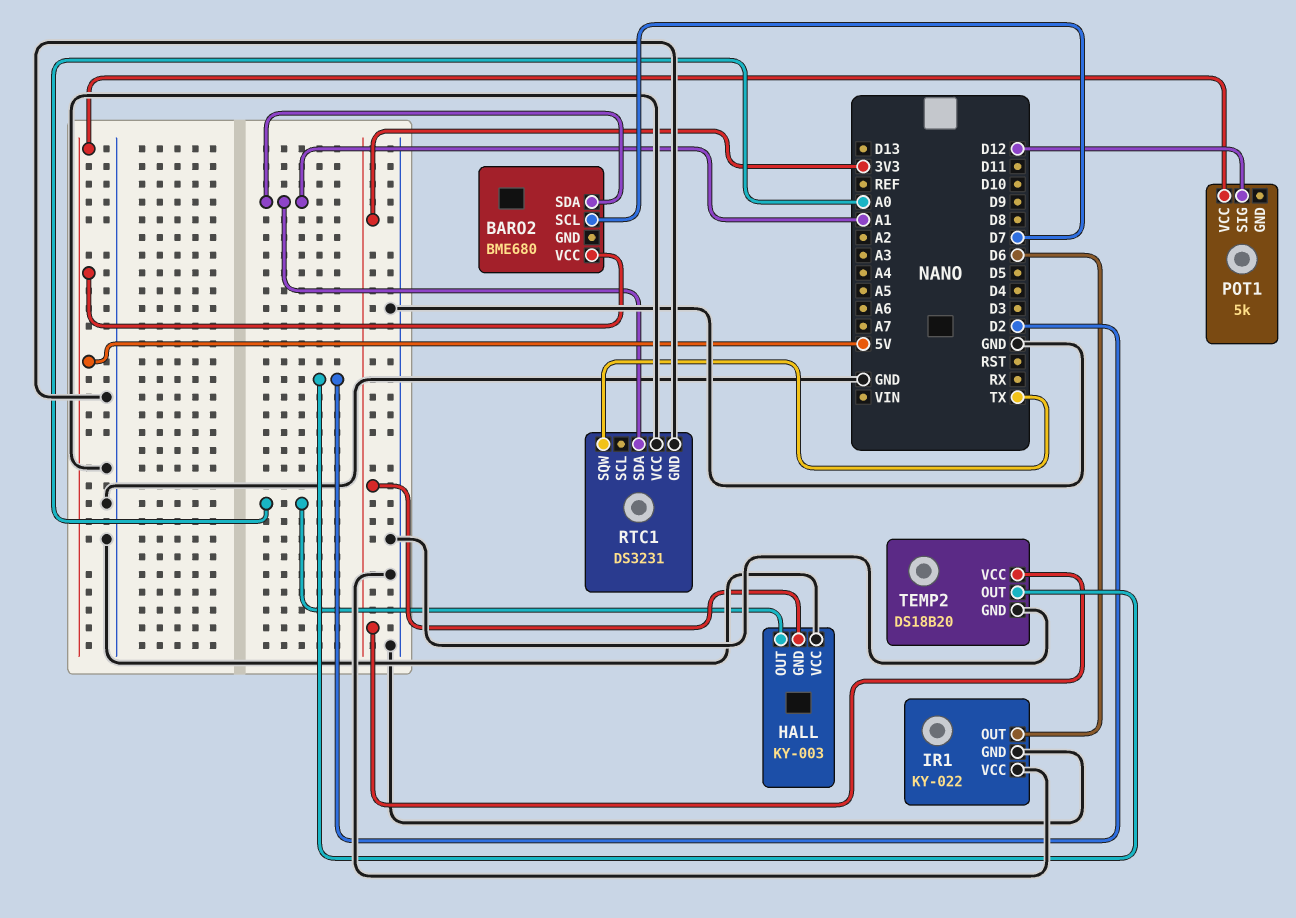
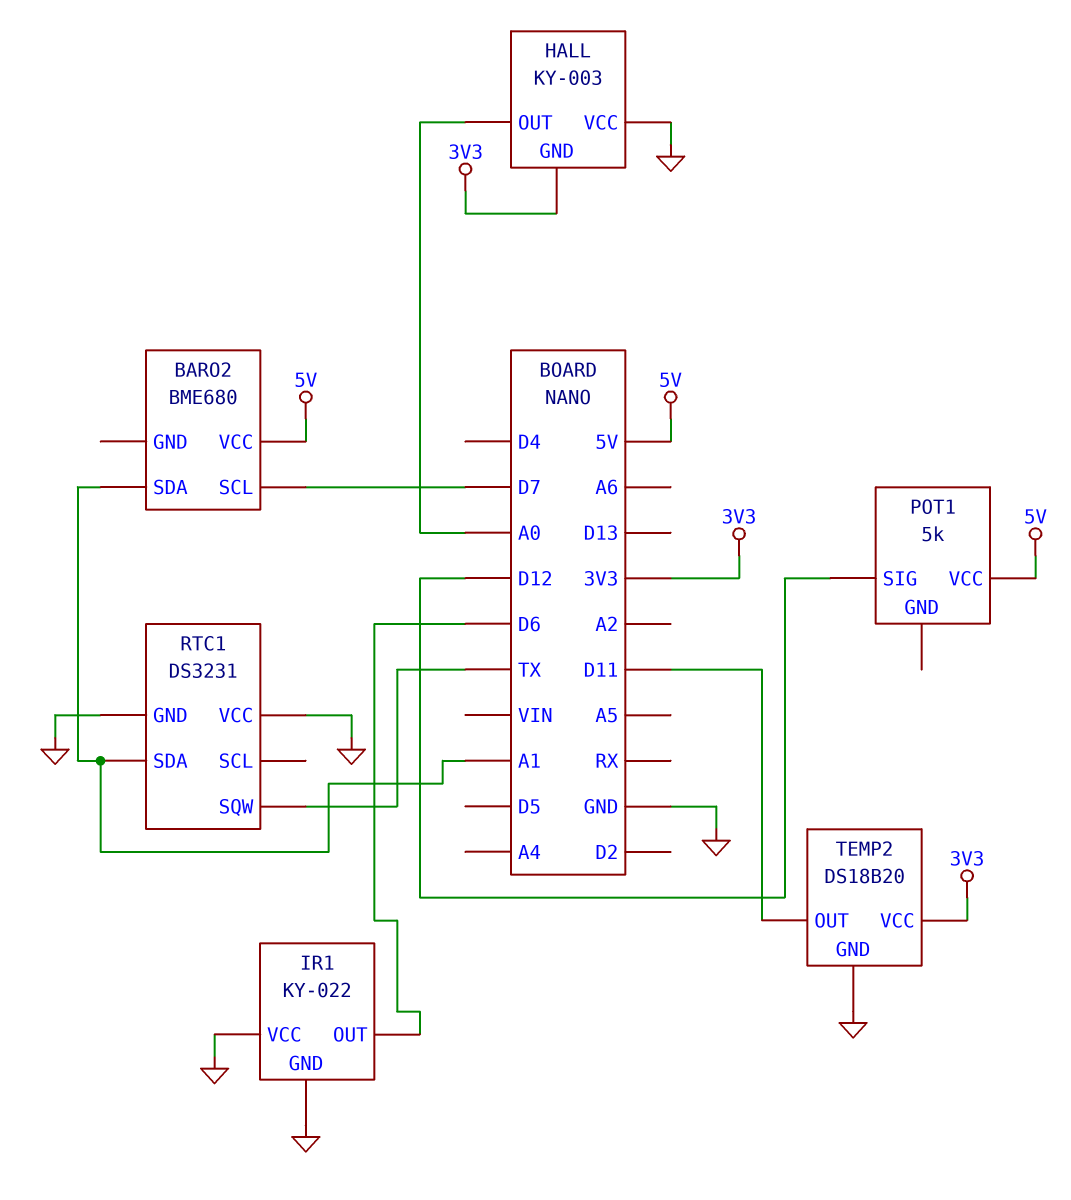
TEMP2 pin OUT: D2 -> D11

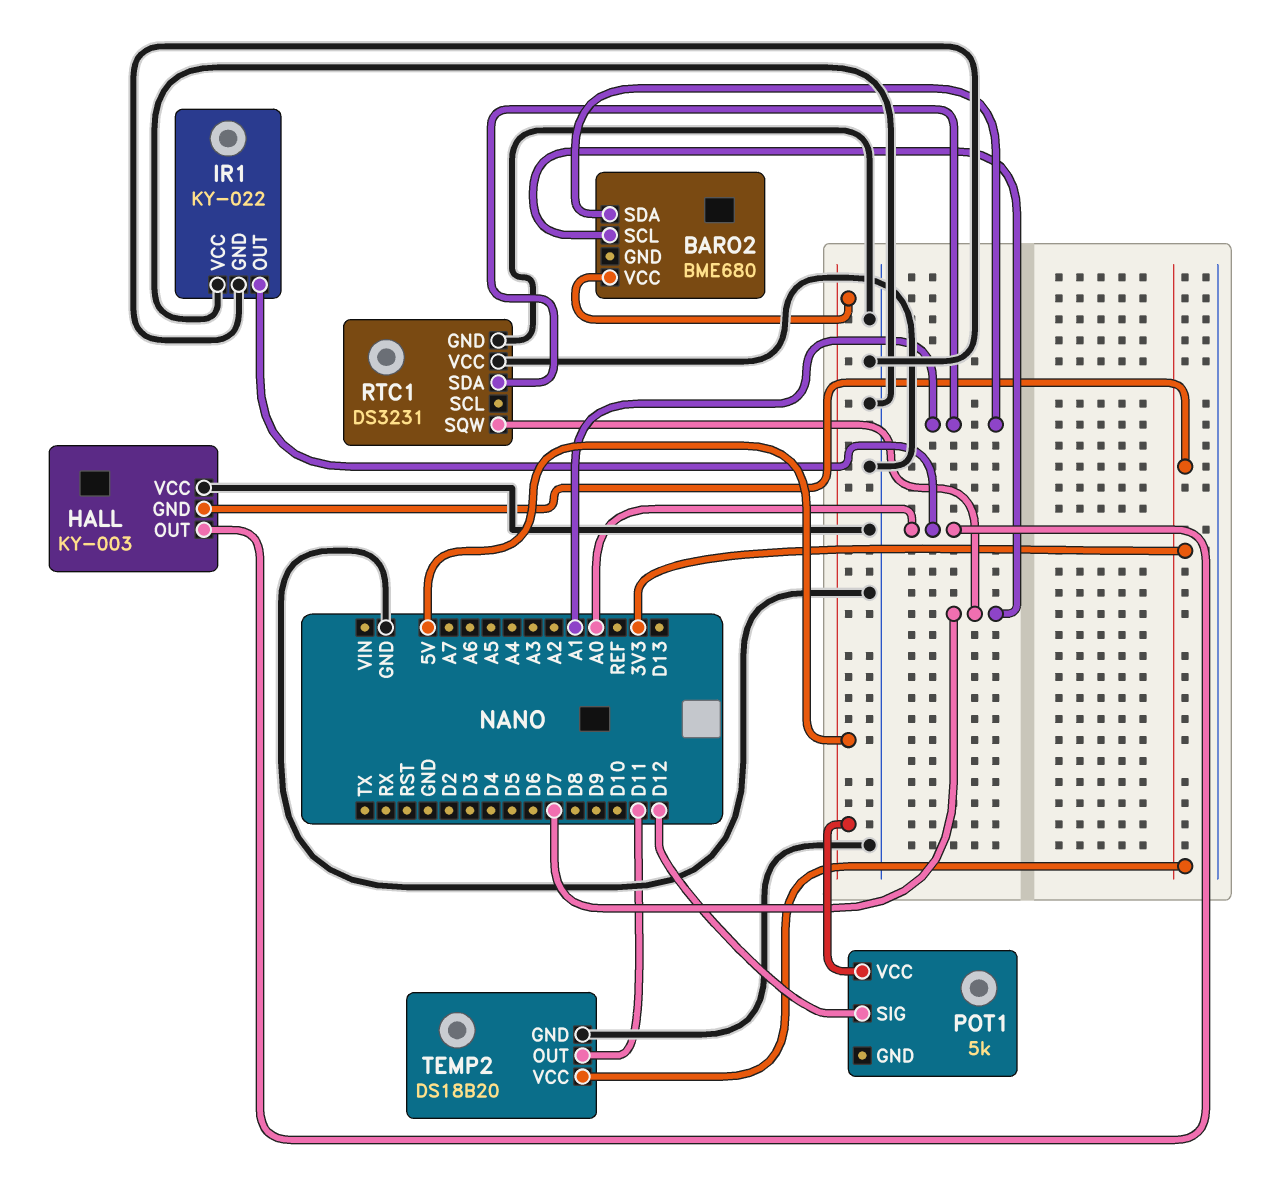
IR1 pin OUT: D6 -> A0
RTC1 pin SQW: TX -> D7

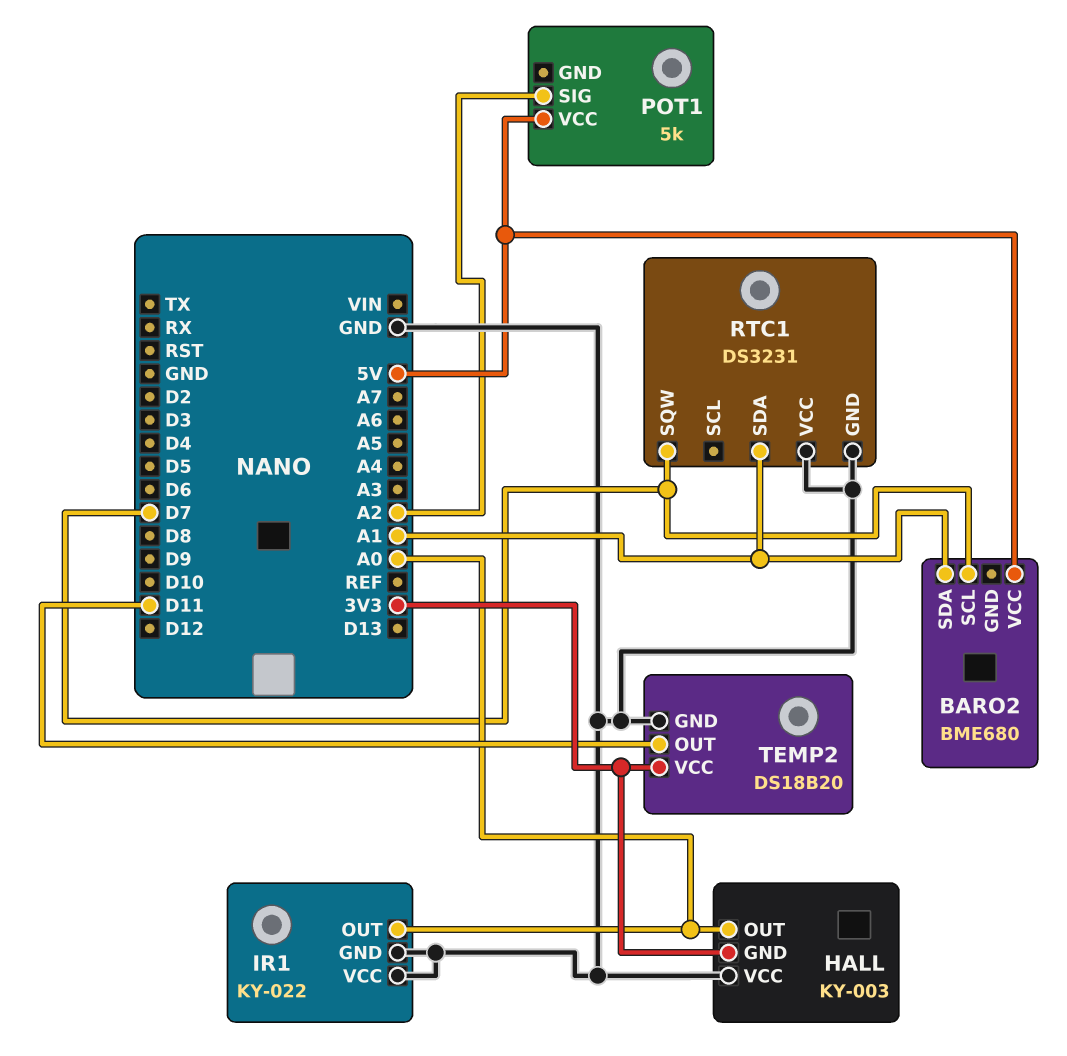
POT1 pin SIG: D12 -> A2

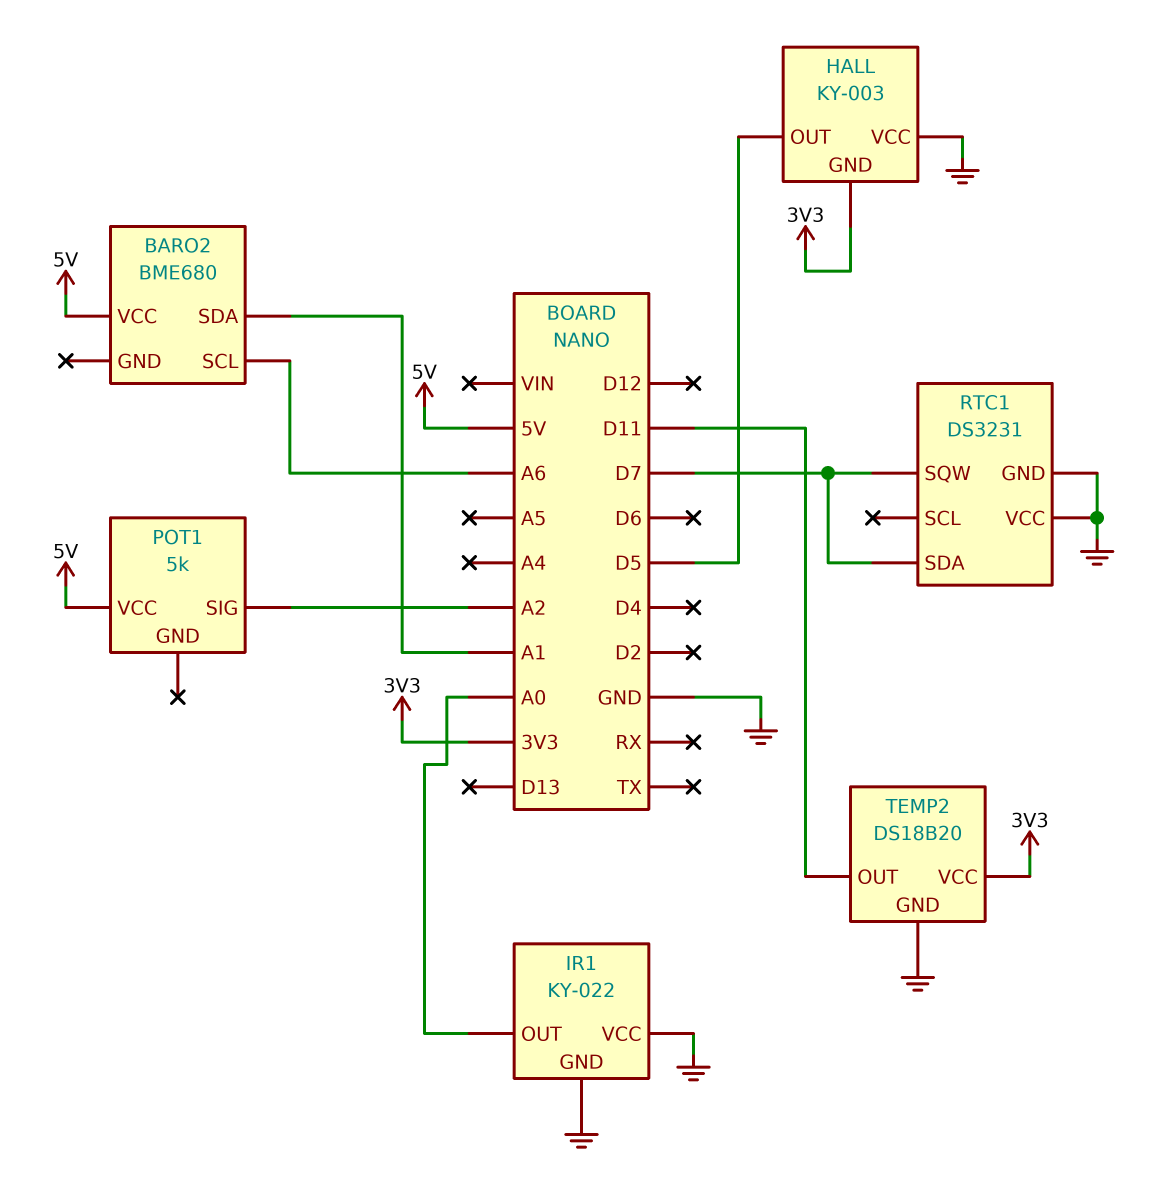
BARO2 pin SCL: D7 -> A6
HALL pin OUT: A0 -> D5
RTC1 pin SDA: A1 -> D7

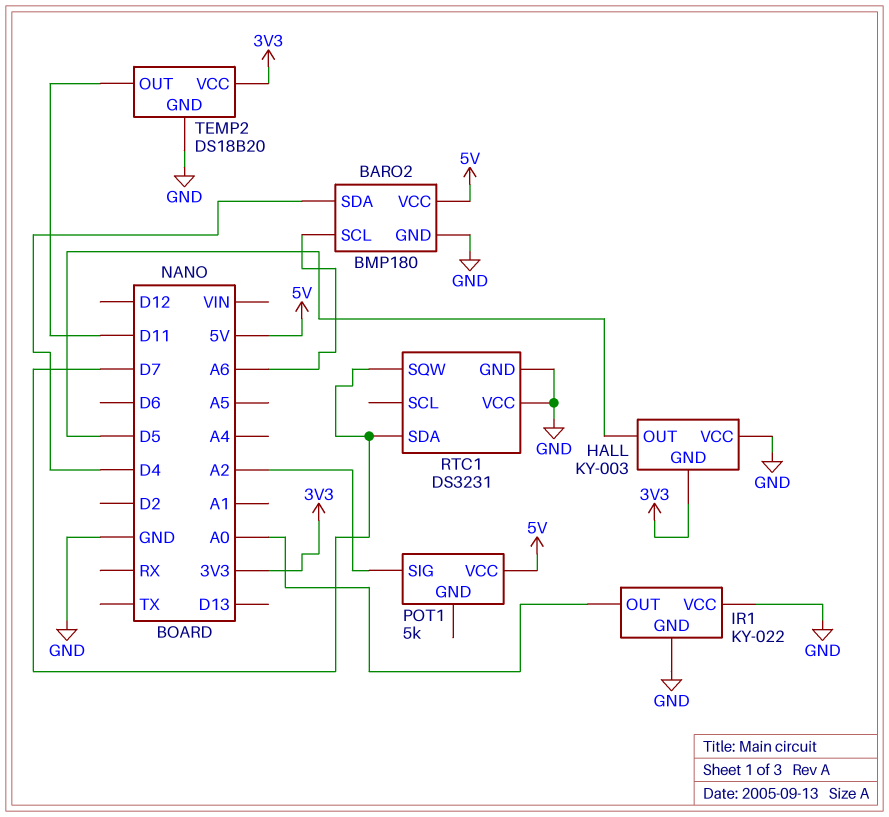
BARO2: BME680 -> BMP180
BARO2 pin GND: none -> GND
BARO2 pin SDA: A1 -> D4

